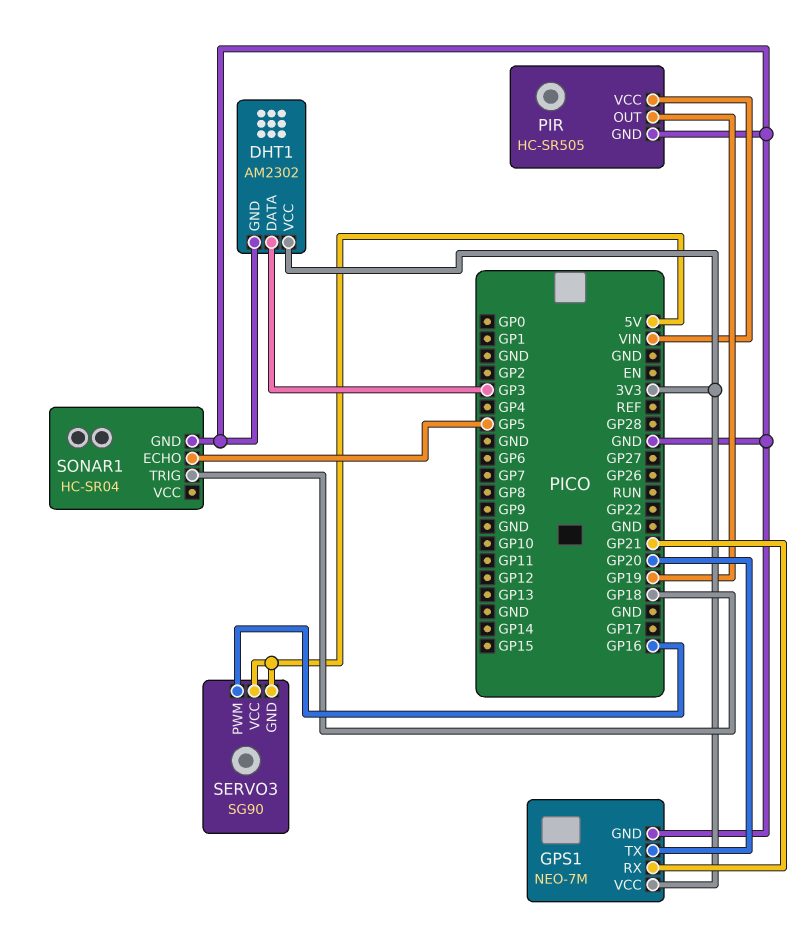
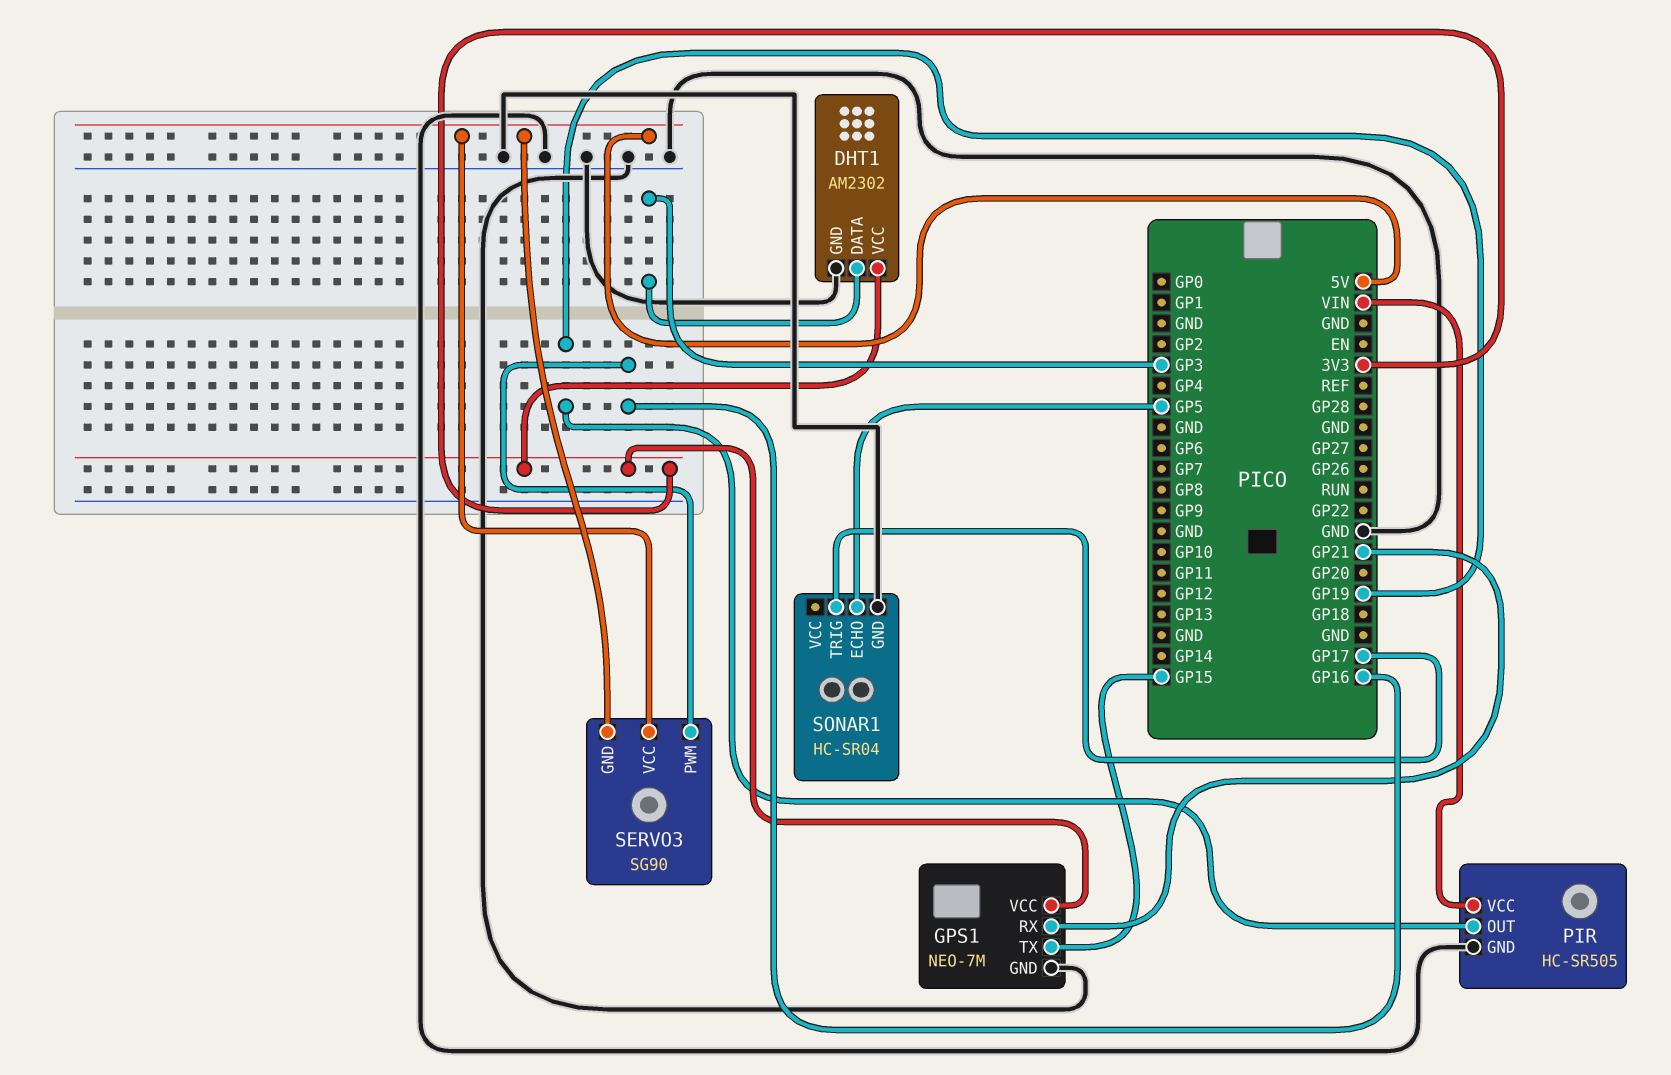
GPS1 pin TX: GP20 -> GP15
SONAR1 pin TRIG: GP18 -> GP17

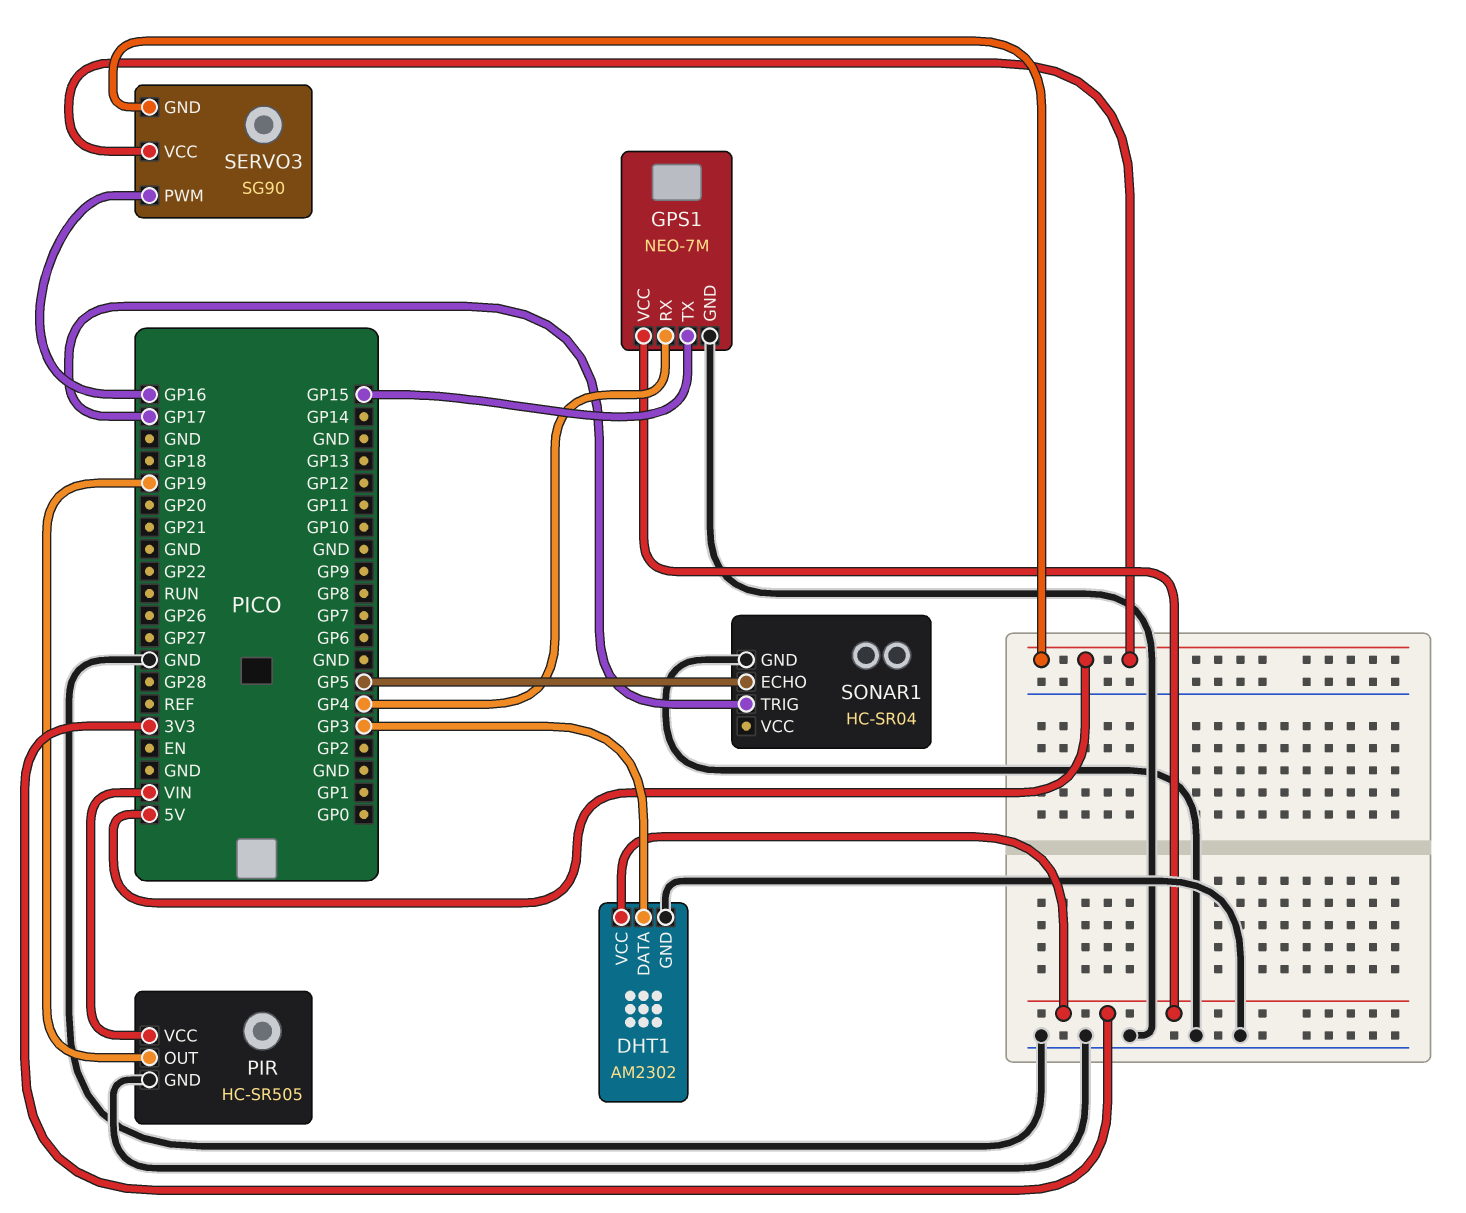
GPS1 pin RX: GP21 -> GP4

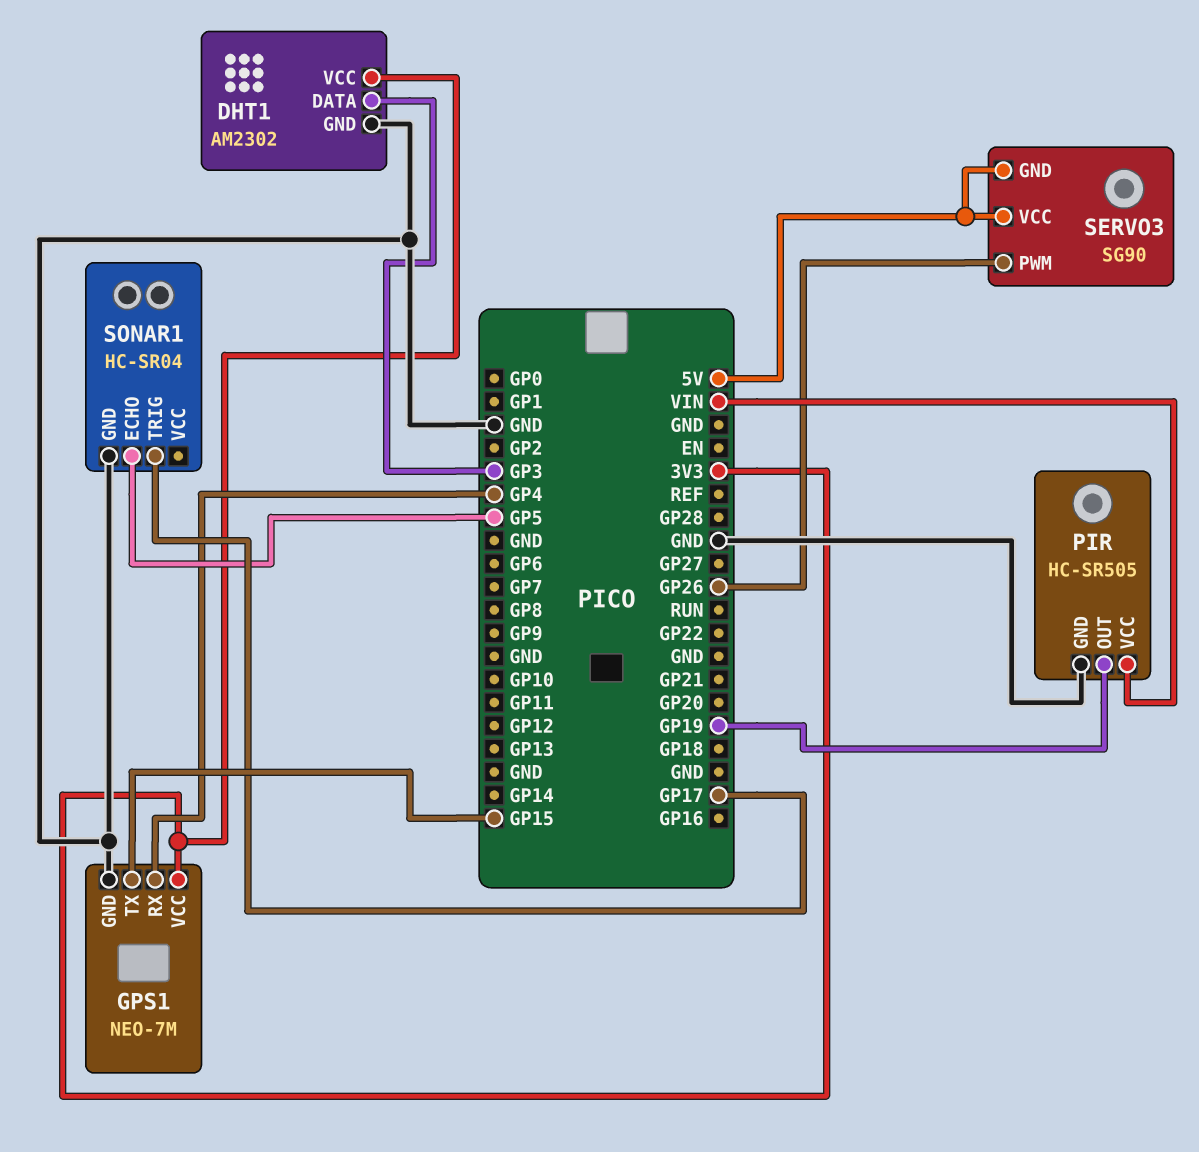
SERVO3 pin PWM: GP16 -> GP26

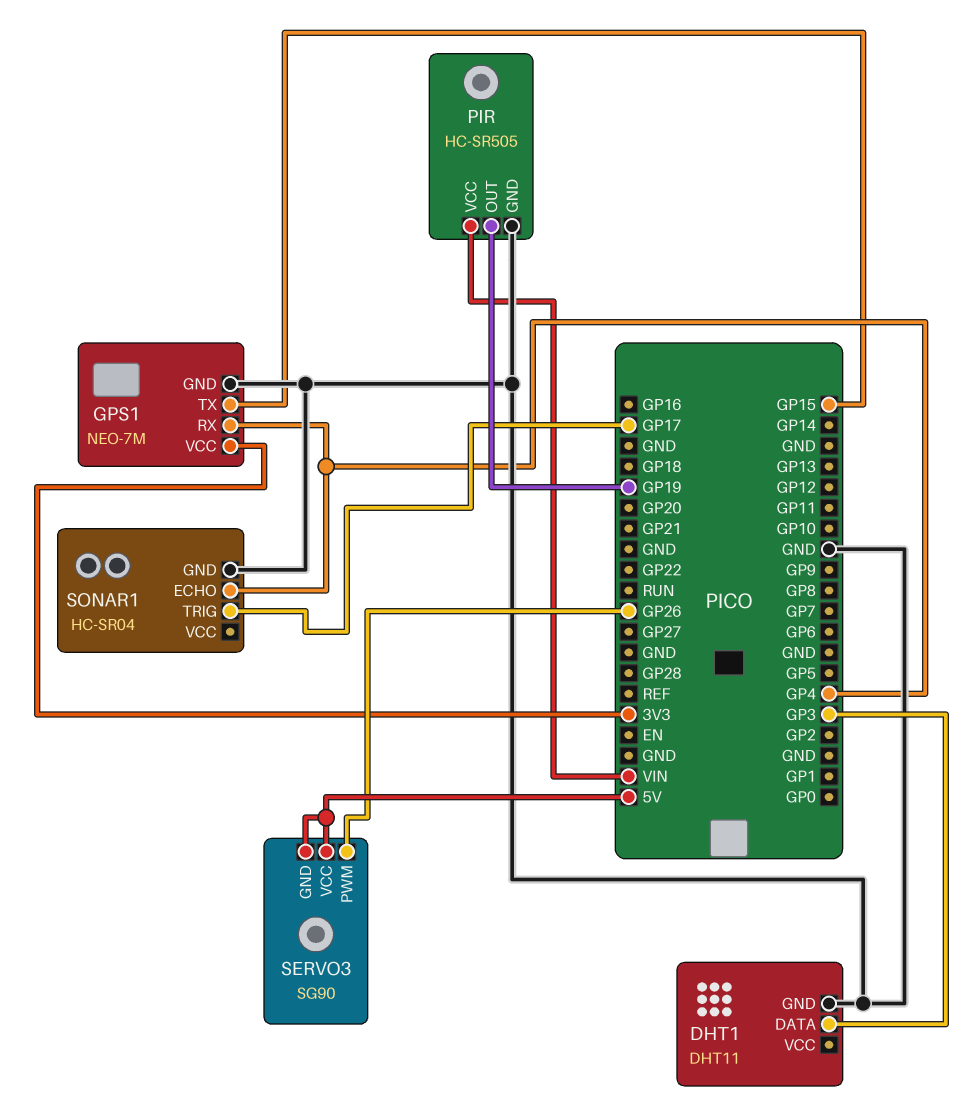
DHT1: AM2302 -> DHT11
DHT1 pin VCC: 3V3 -> none
SONAR1 pin ECHO: GP5 -> GP4

